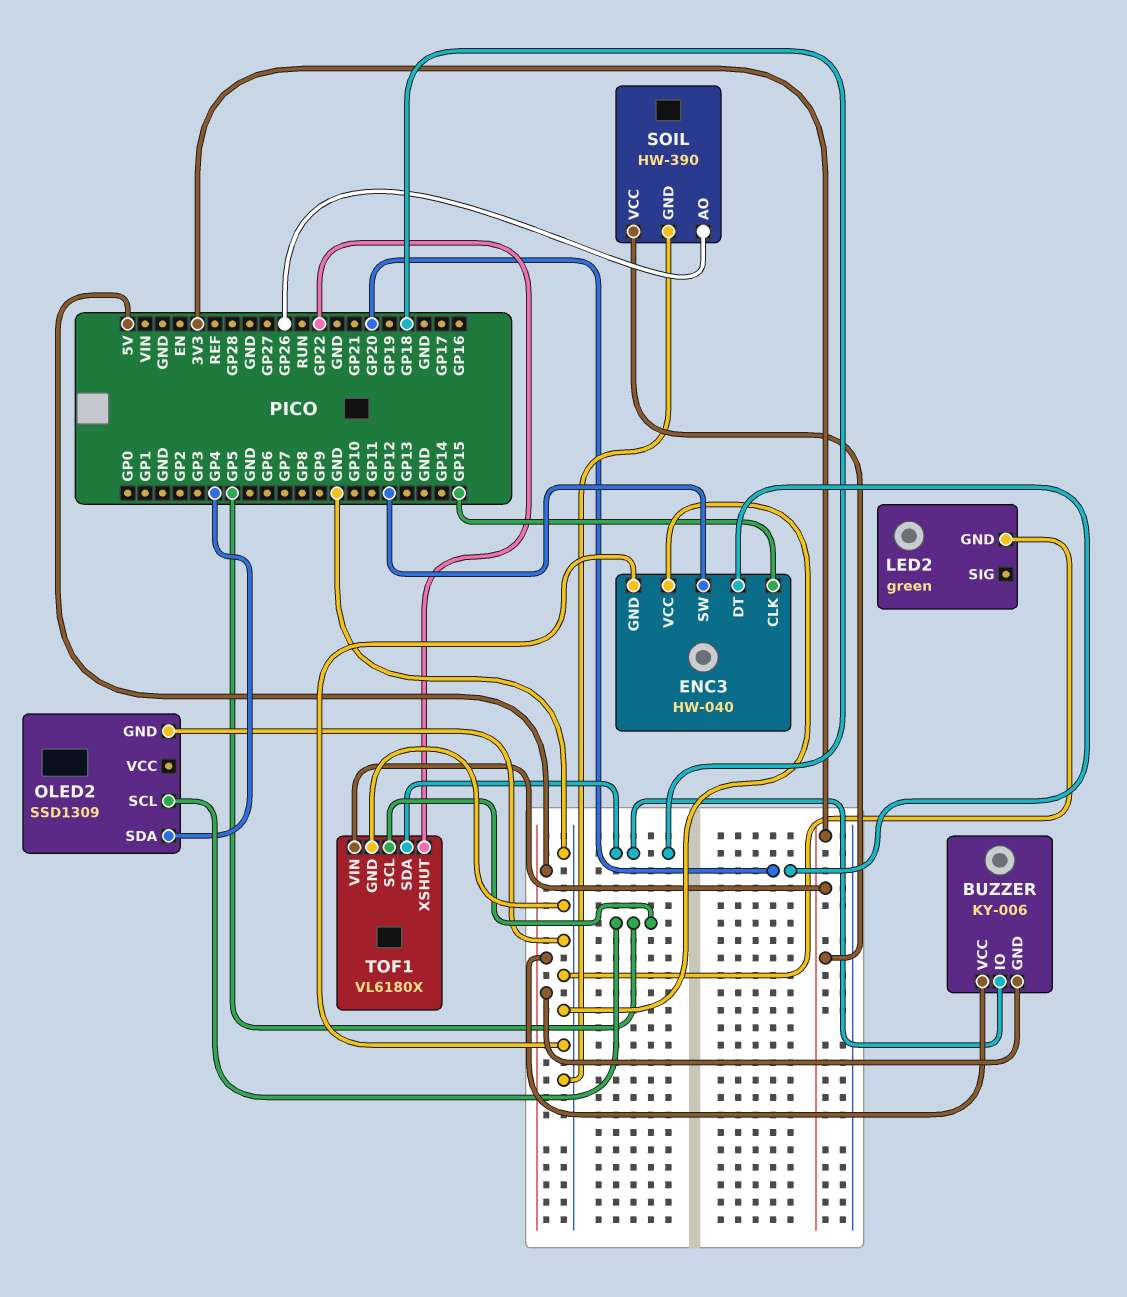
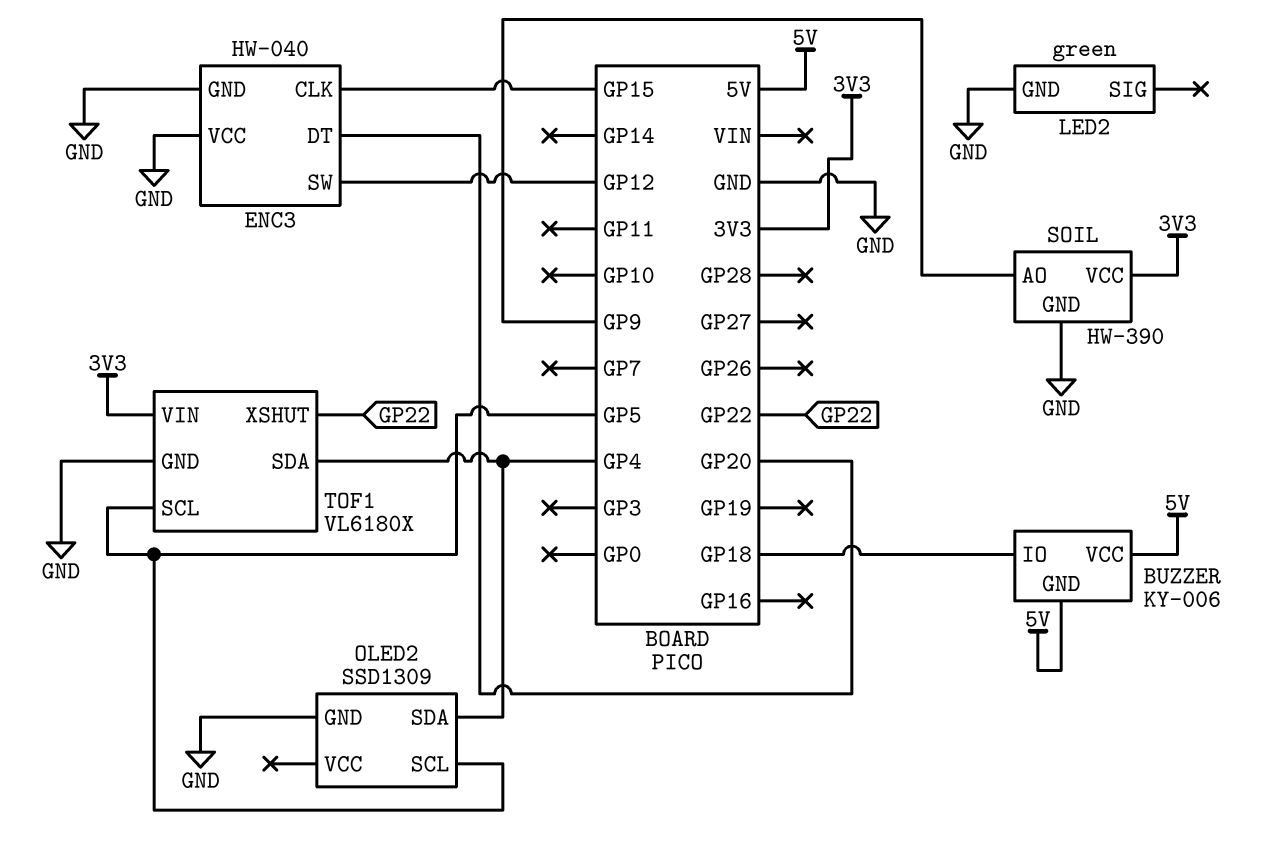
SOIL pin AO: GP26 -> GP9
TOF1 pin SDA: GP18 -> GP4

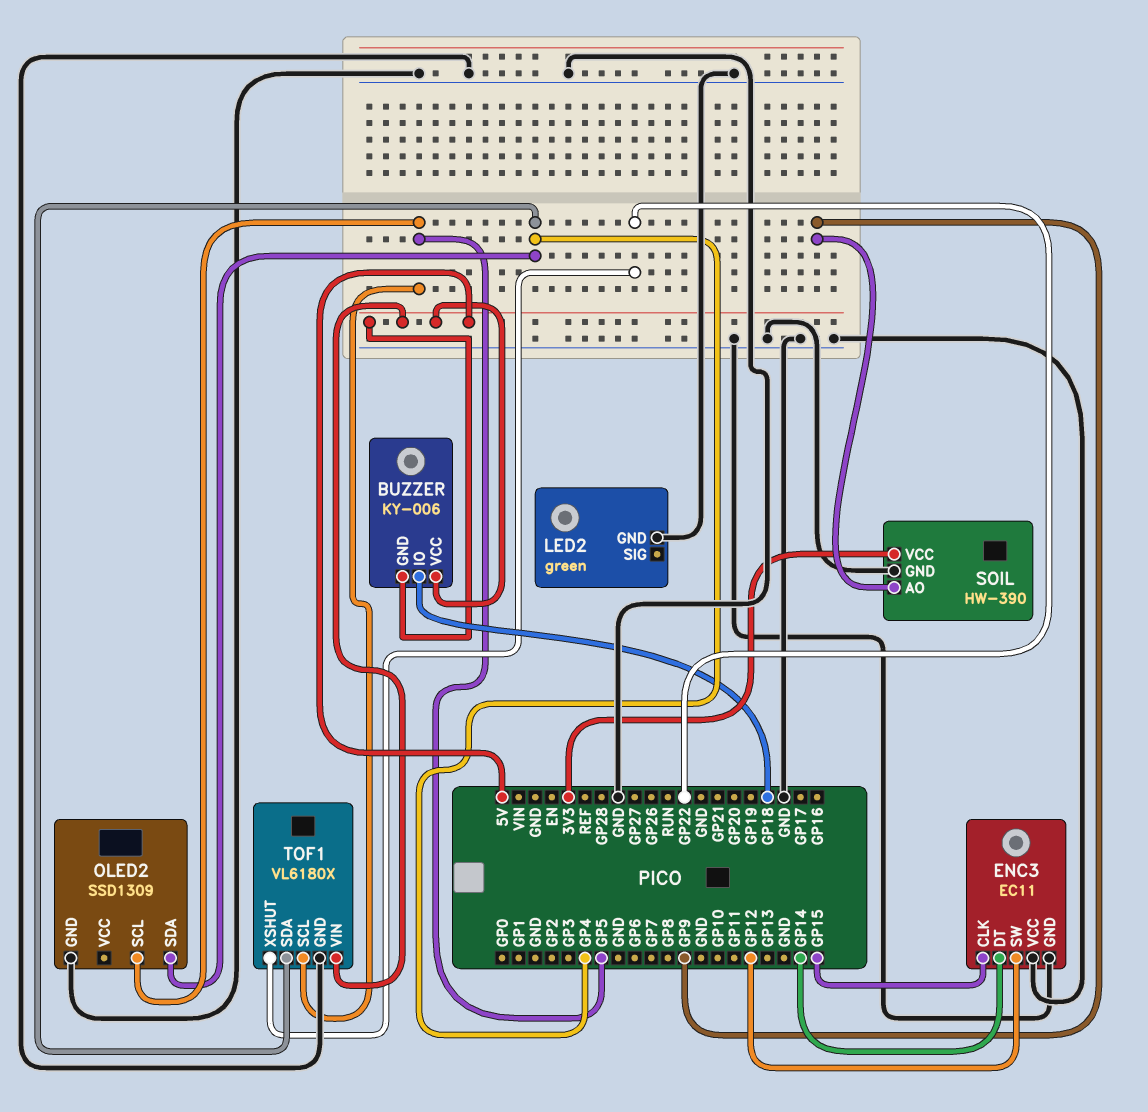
ENC3: HW-040 -> EC11
ENC3 pin DT: GP20 -> GP14
TOF1 pin VIN: 3V3 -> 5V

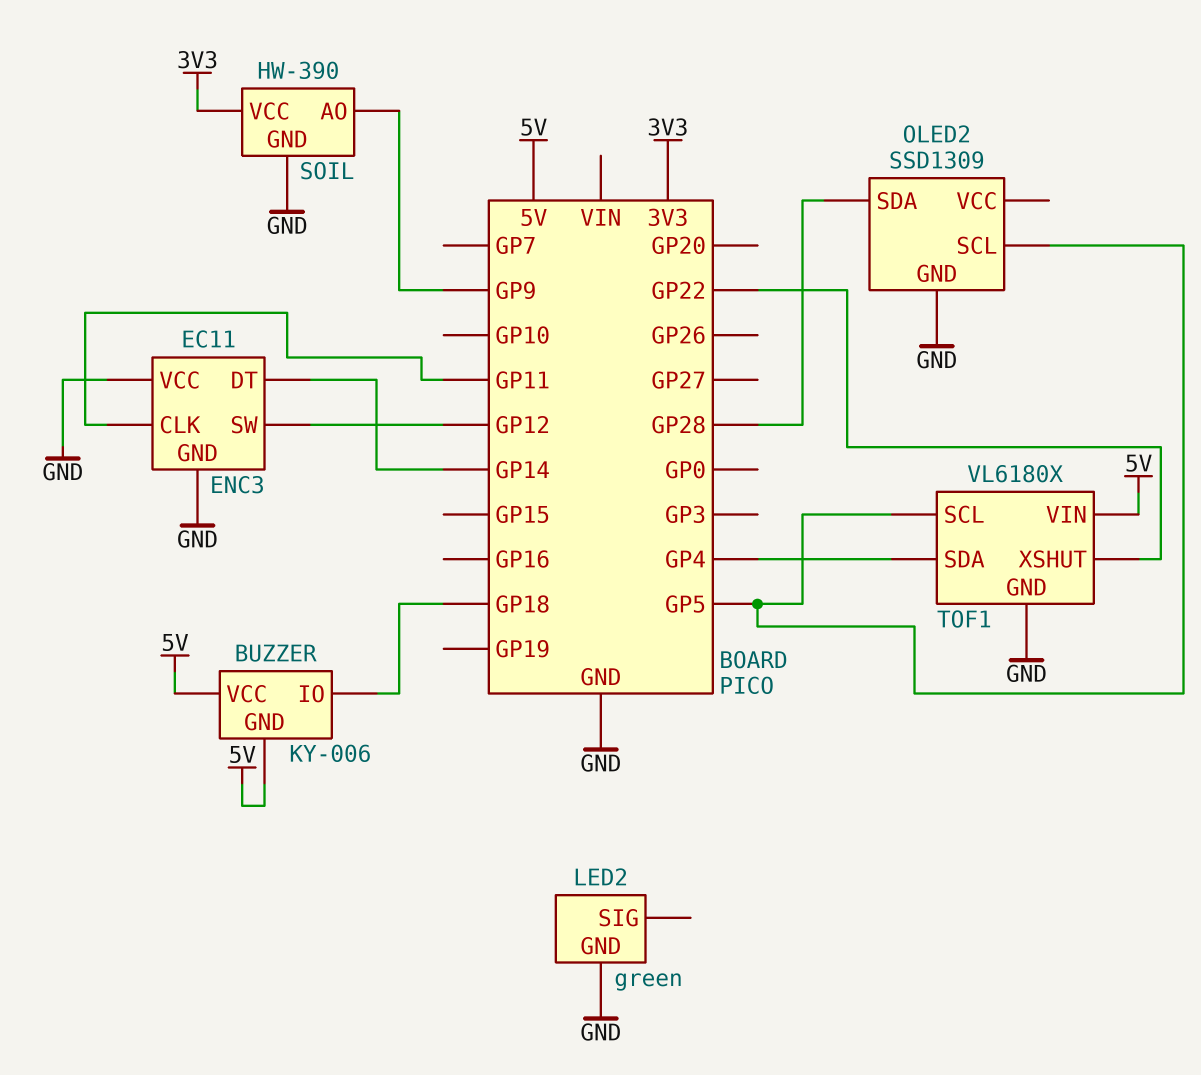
ENC3 pin CLK: GP15 -> GP11
OLED2 pin SDA: GP4 -> GP28

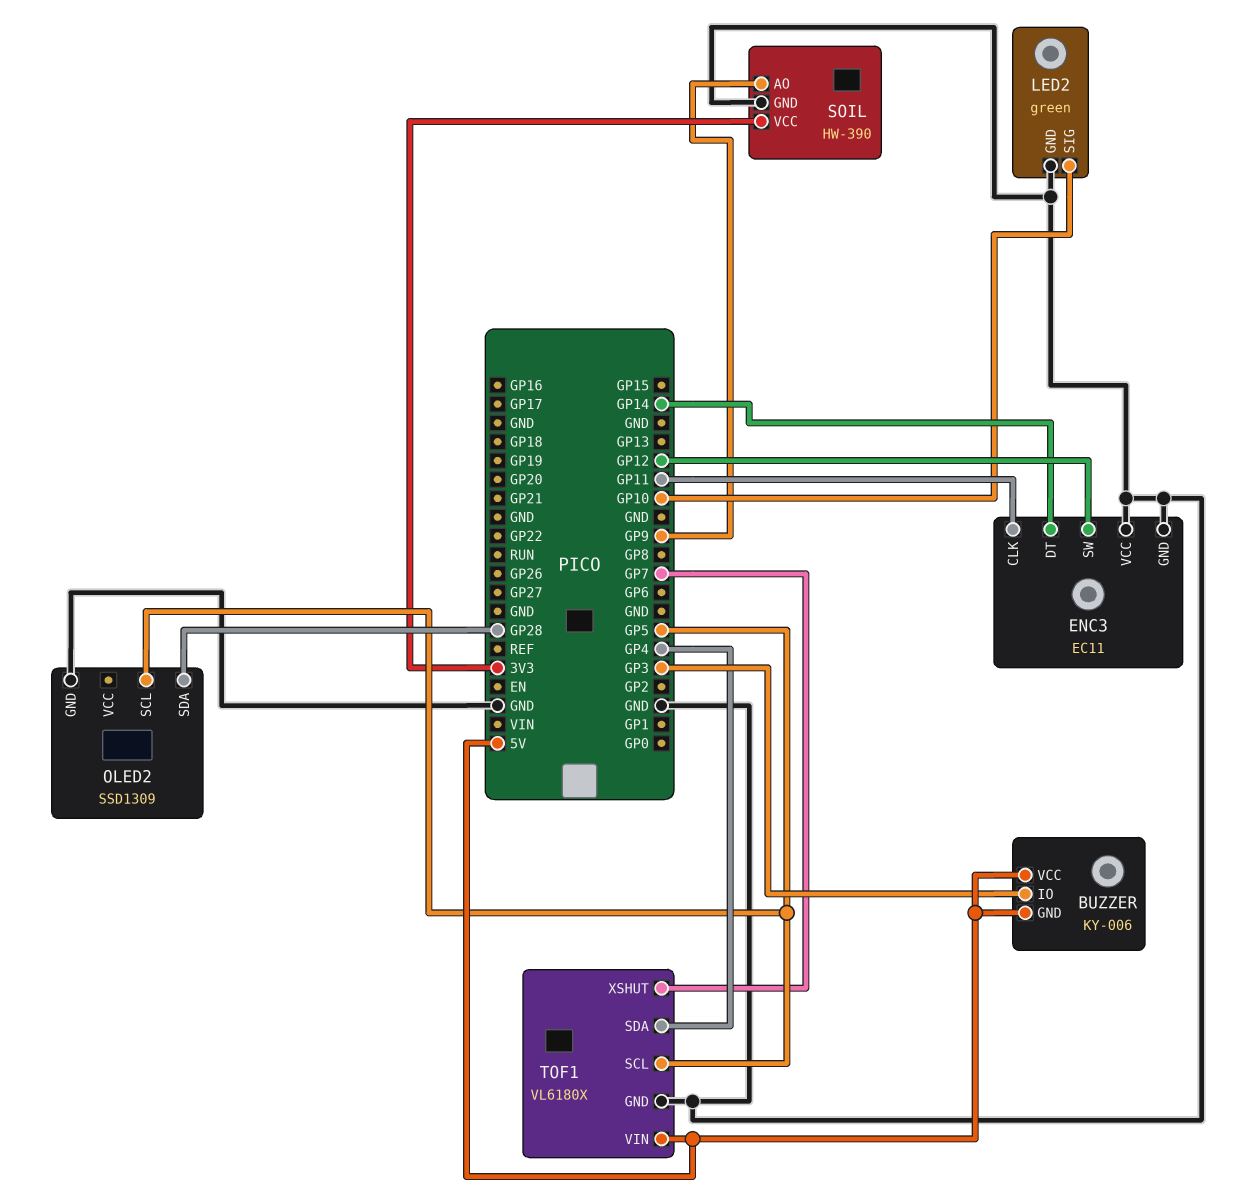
BUZZER pin IO: GP18 -> GP3
LED2 pin SIG: none -> GP10
TOF1 pin XSHUT: GP22 -> GP7

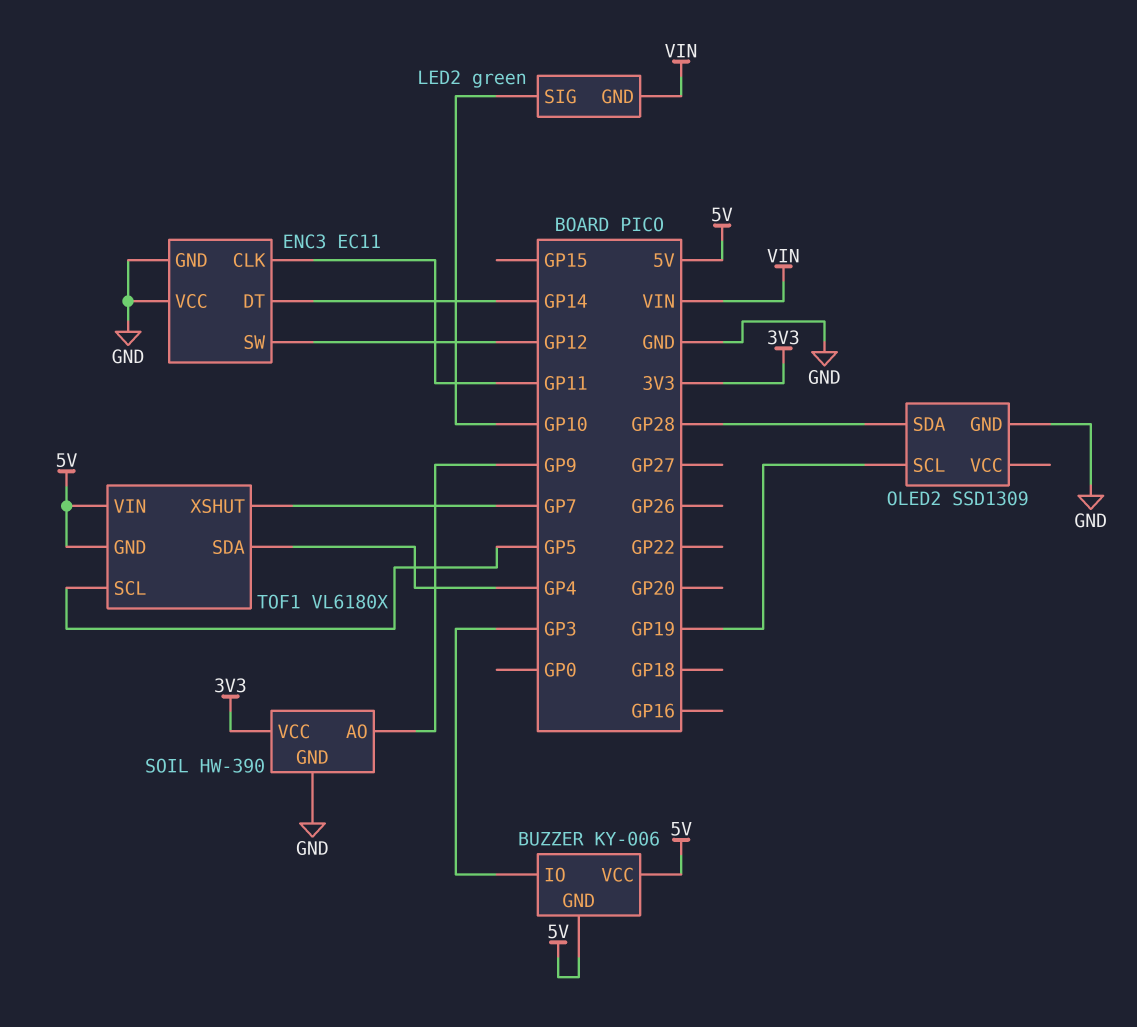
LED2 pin GND: GND -> VIN
OLED2 pin SCL: GP5 -> GP19
TOF1 pin GND: GND -> 5V

